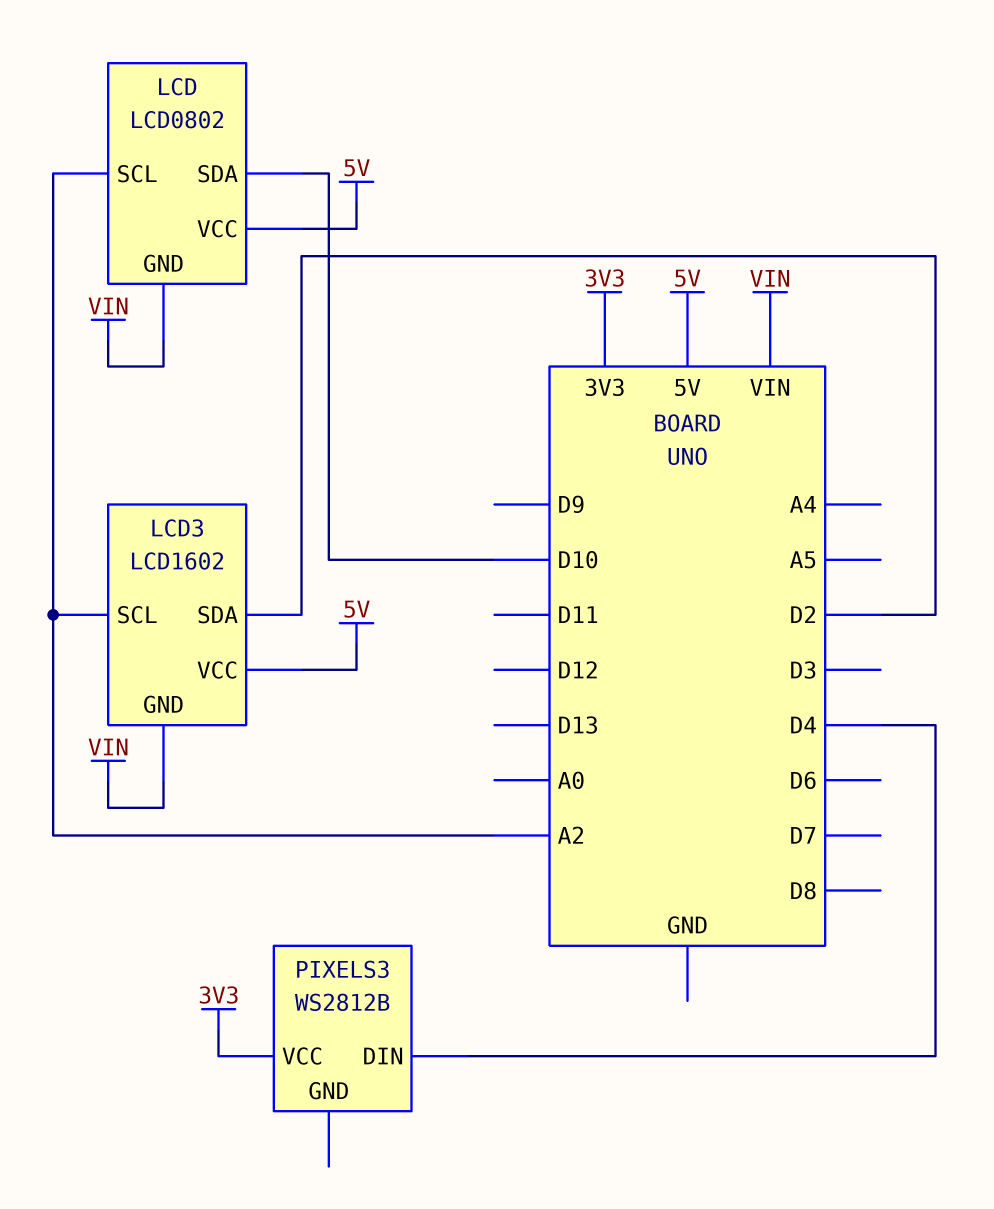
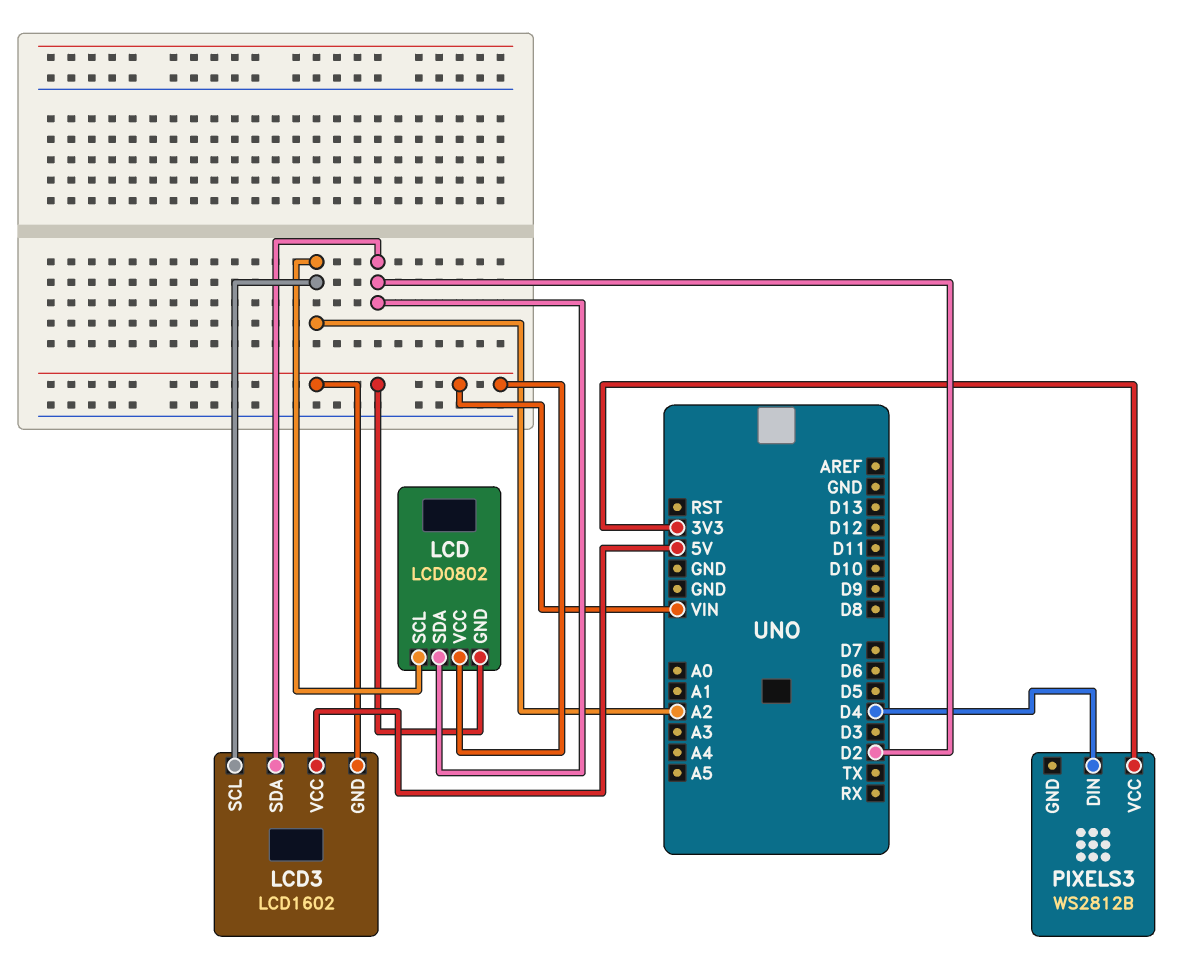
LCD pin SDA: D10 -> D2
LCD pin VCC: 5V -> VIN

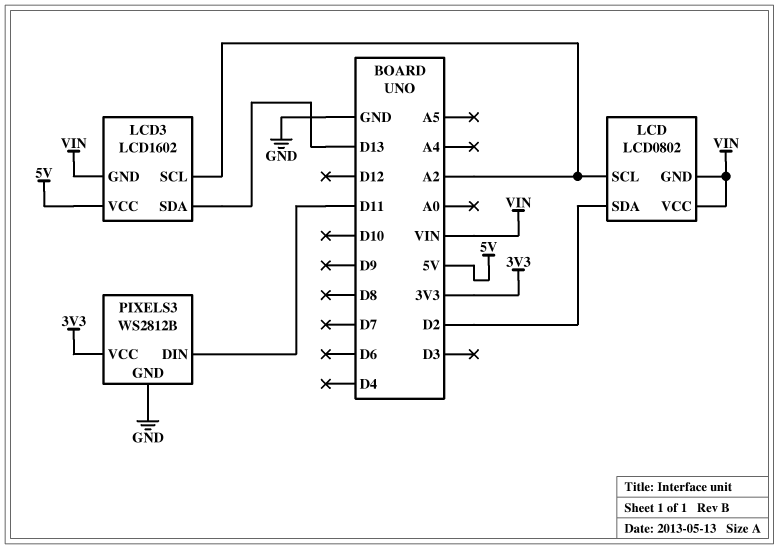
LCD3 pin SDA: D2 -> D13
PIXELS3 pin DIN: D4 -> D11
PIXELS3 pin GND: none -> GND

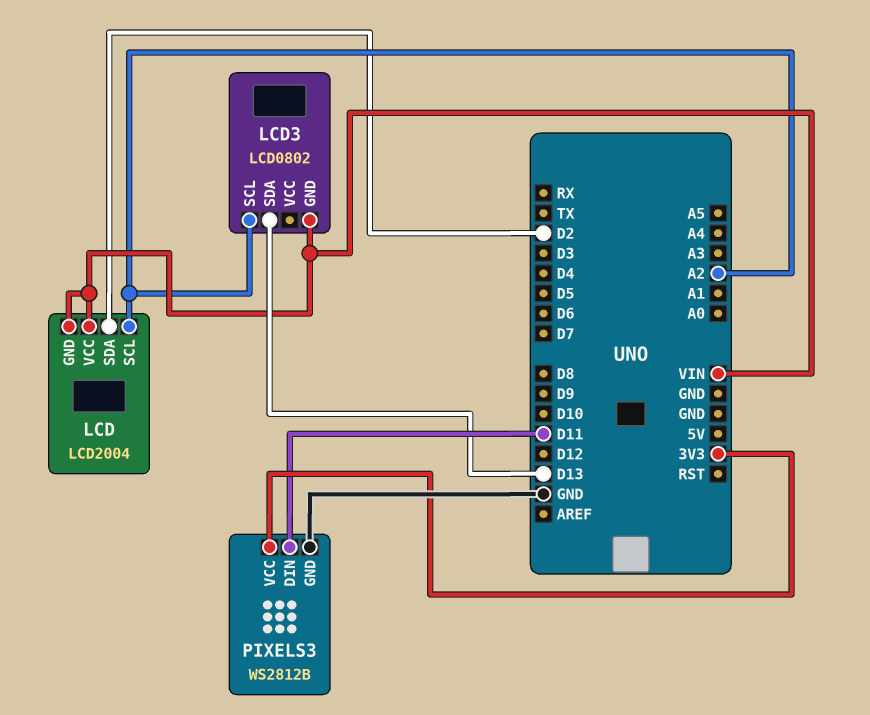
LCD: LCD0802 -> LCD2004
LCD3: LCD1602 -> LCD0802
LCD3 pin VCC: 5V -> none

